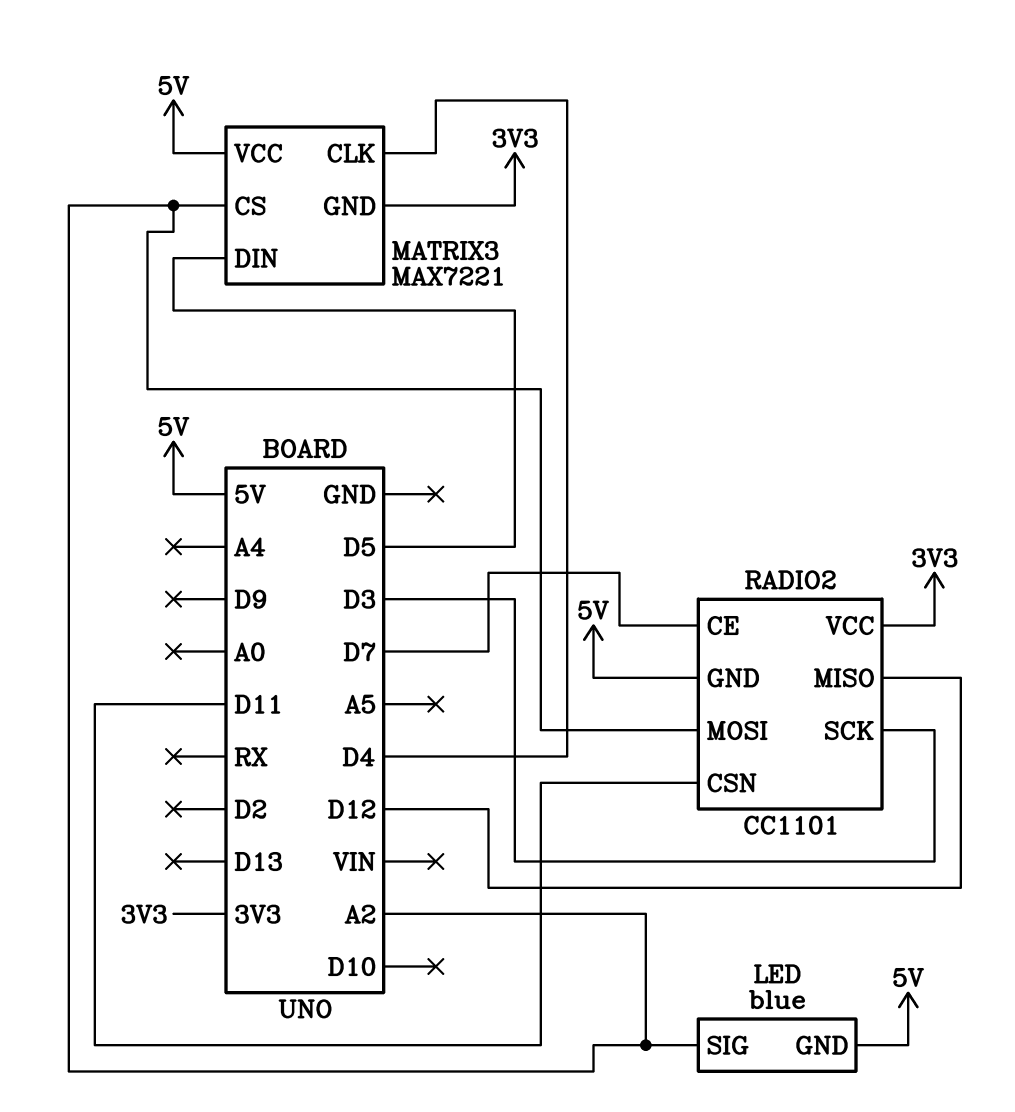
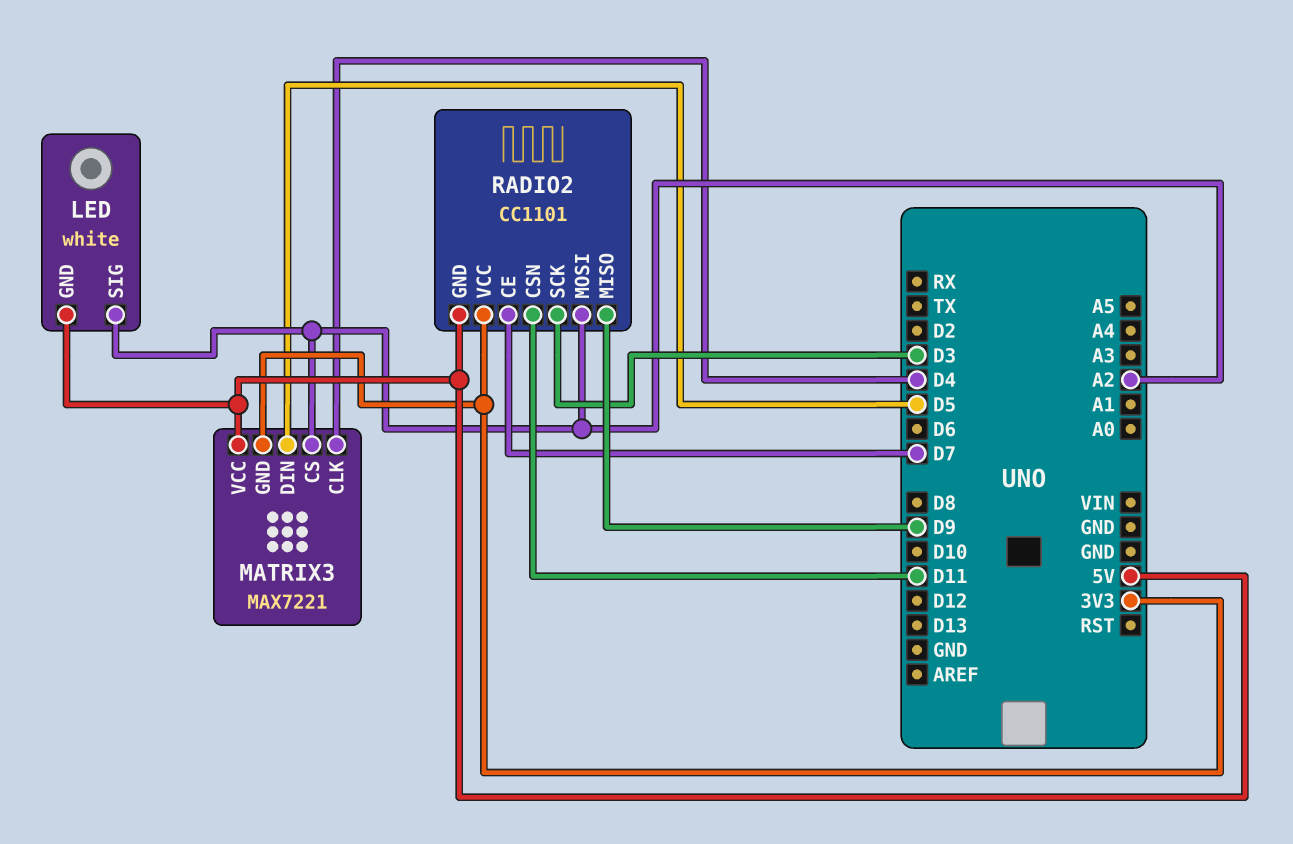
LED: blue -> white
RADIO2 pin MISO: D12 -> D9

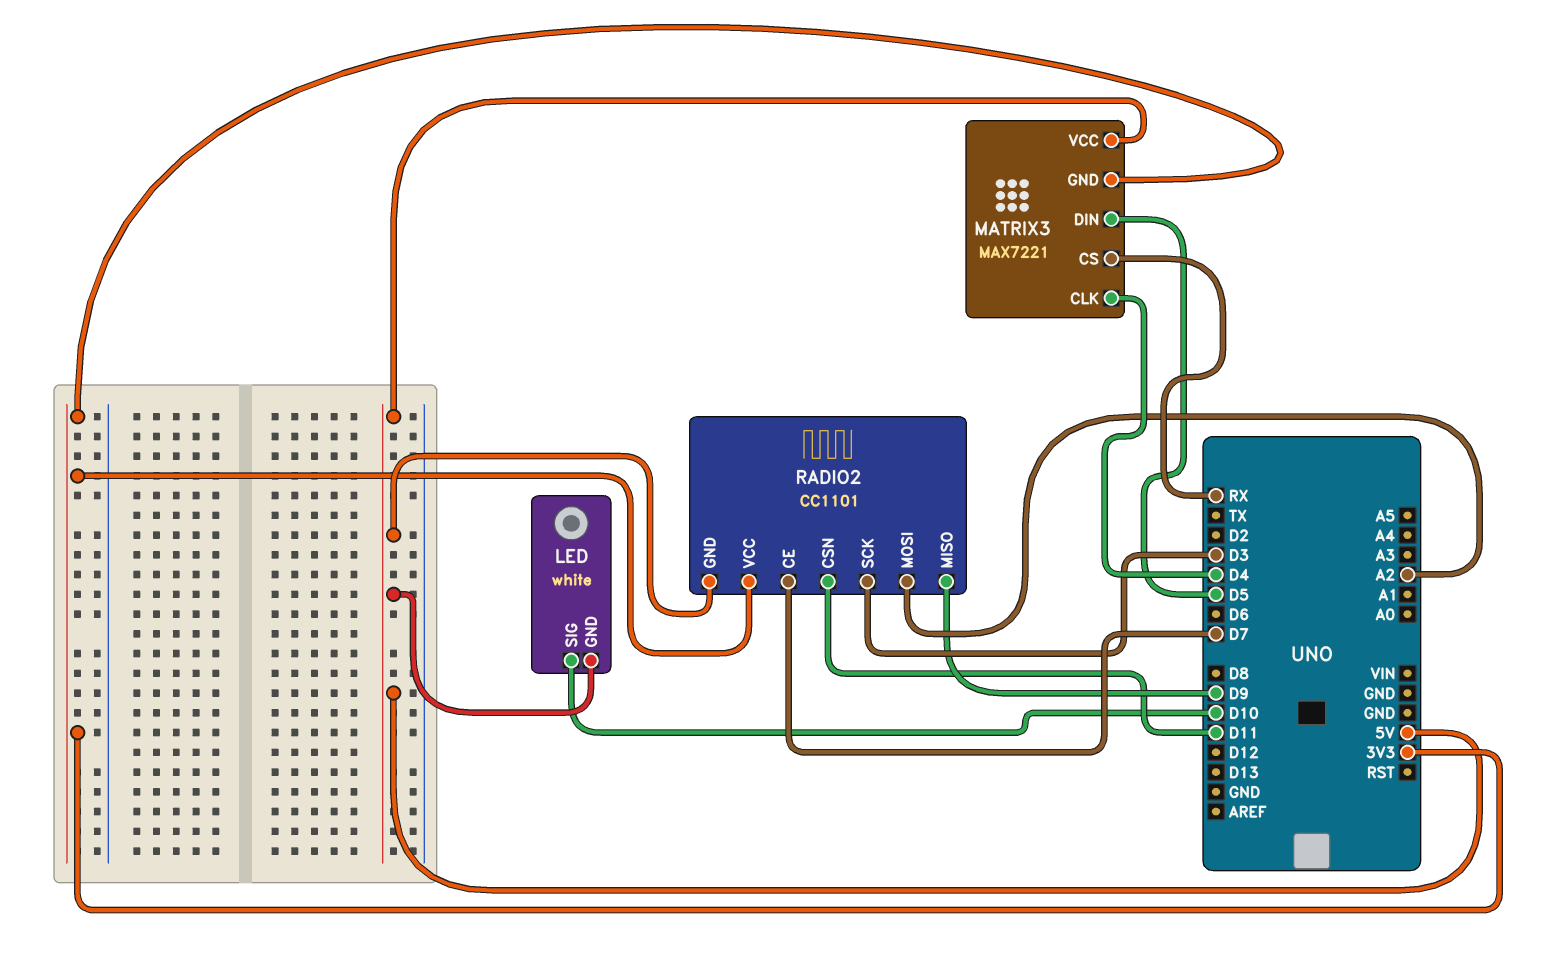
LED pin SIG: A2 -> D10
MATRIX3 pin CS: A2 -> RX

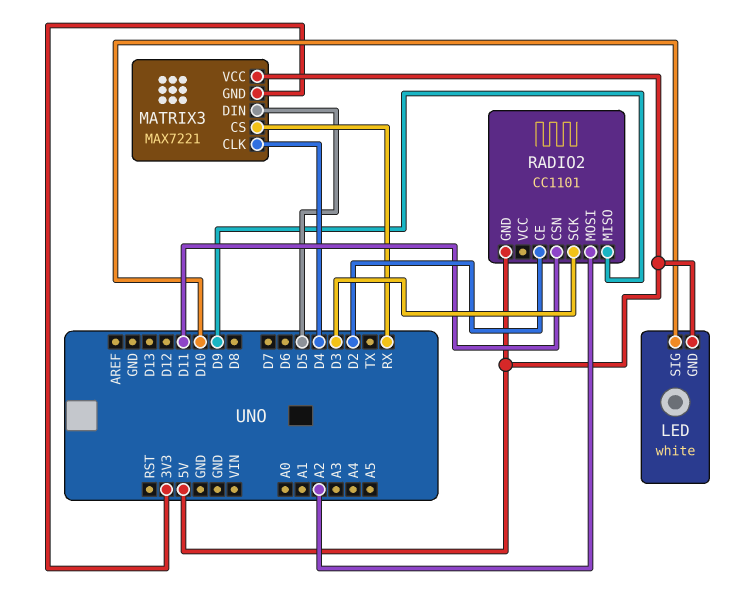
RADIO2 pin CE: D7 -> D2
RADIO2 pin VCC: 3V3 -> none

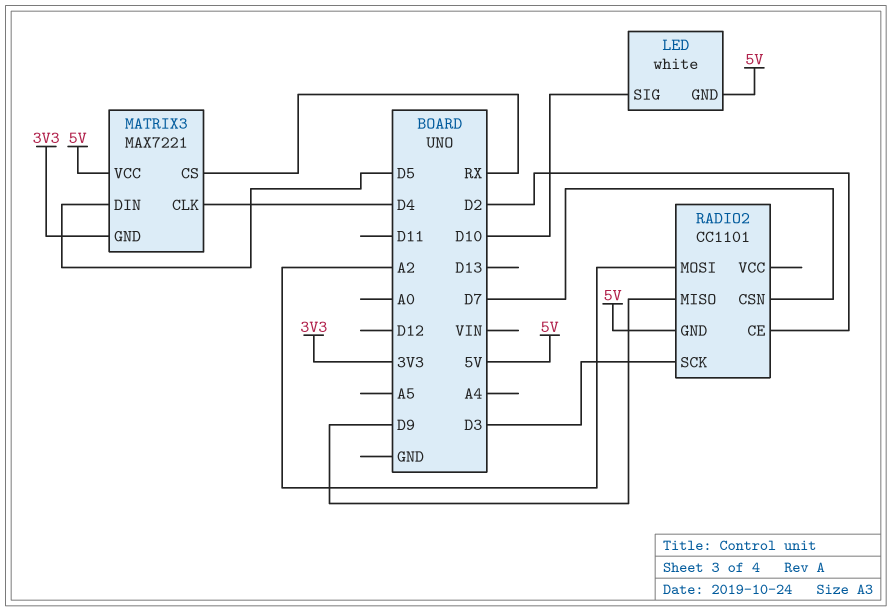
RADIO2 pin CSN: D11 -> D7

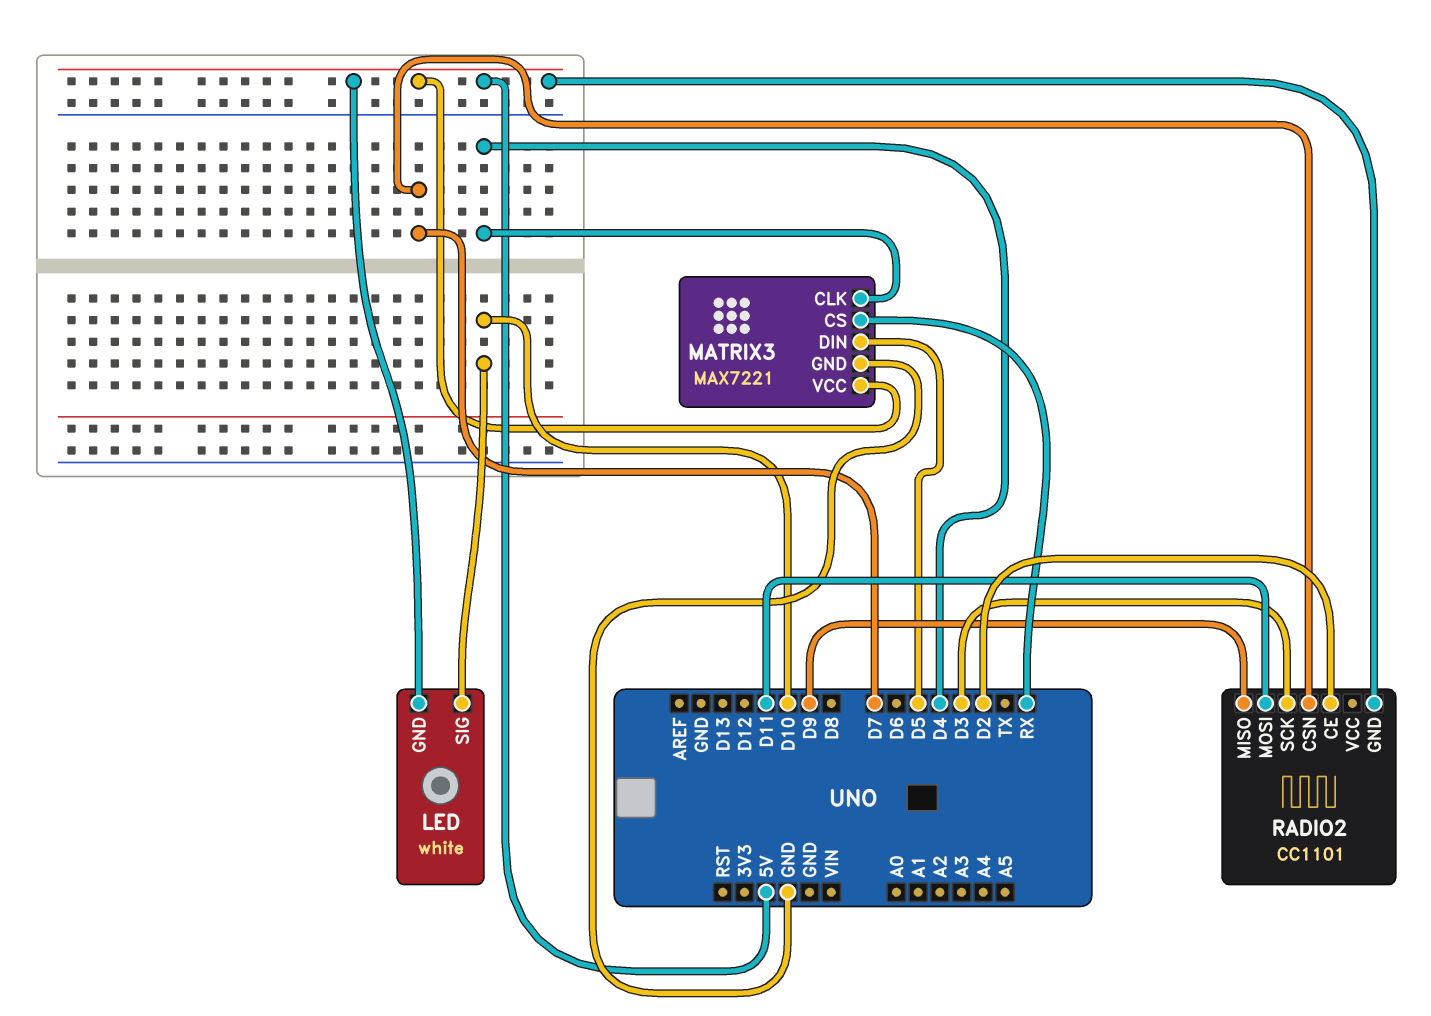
MATRIX3 pin GND: 3V3 -> GND
RADIO2 pin MOSI: A2 -> D11

